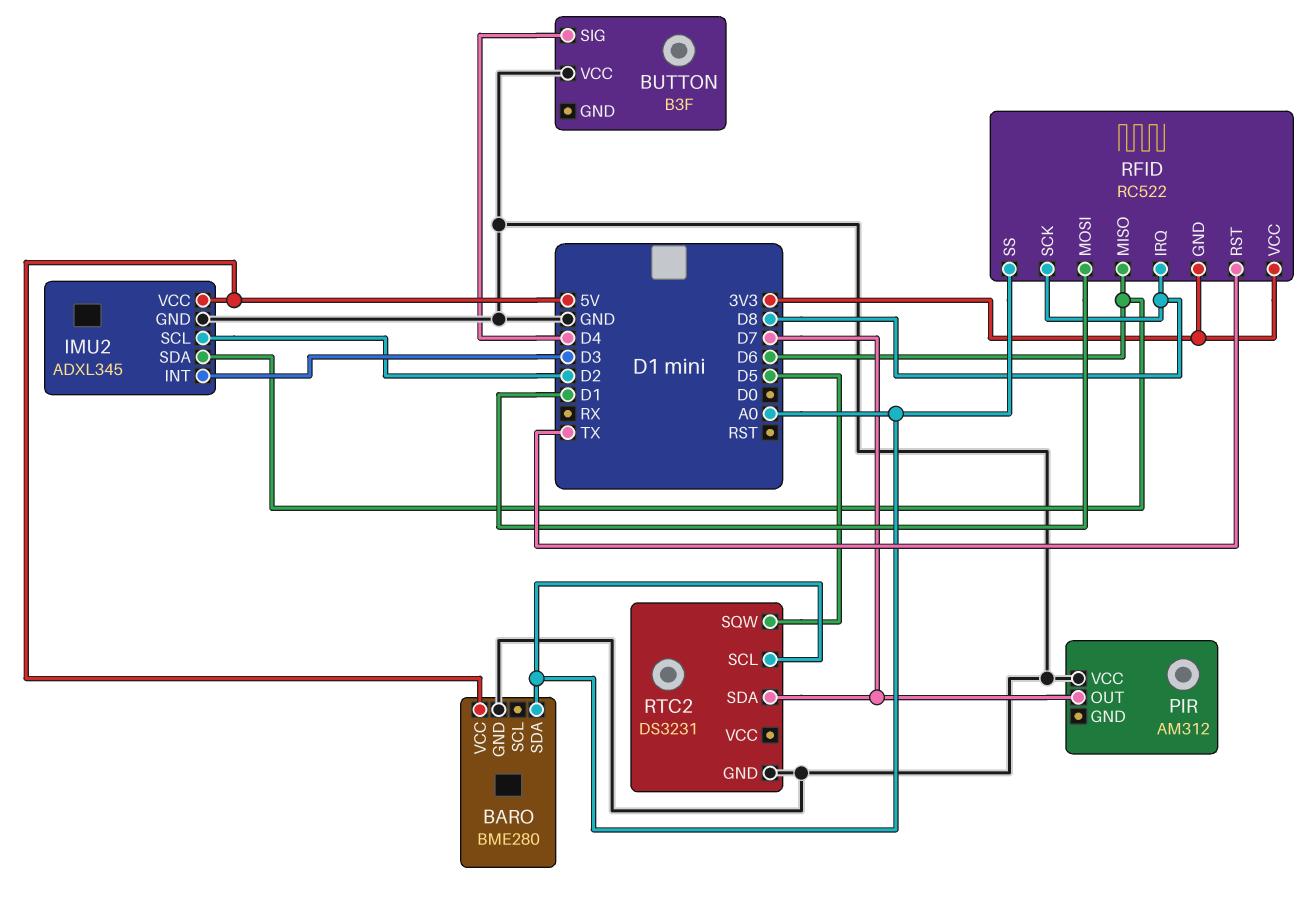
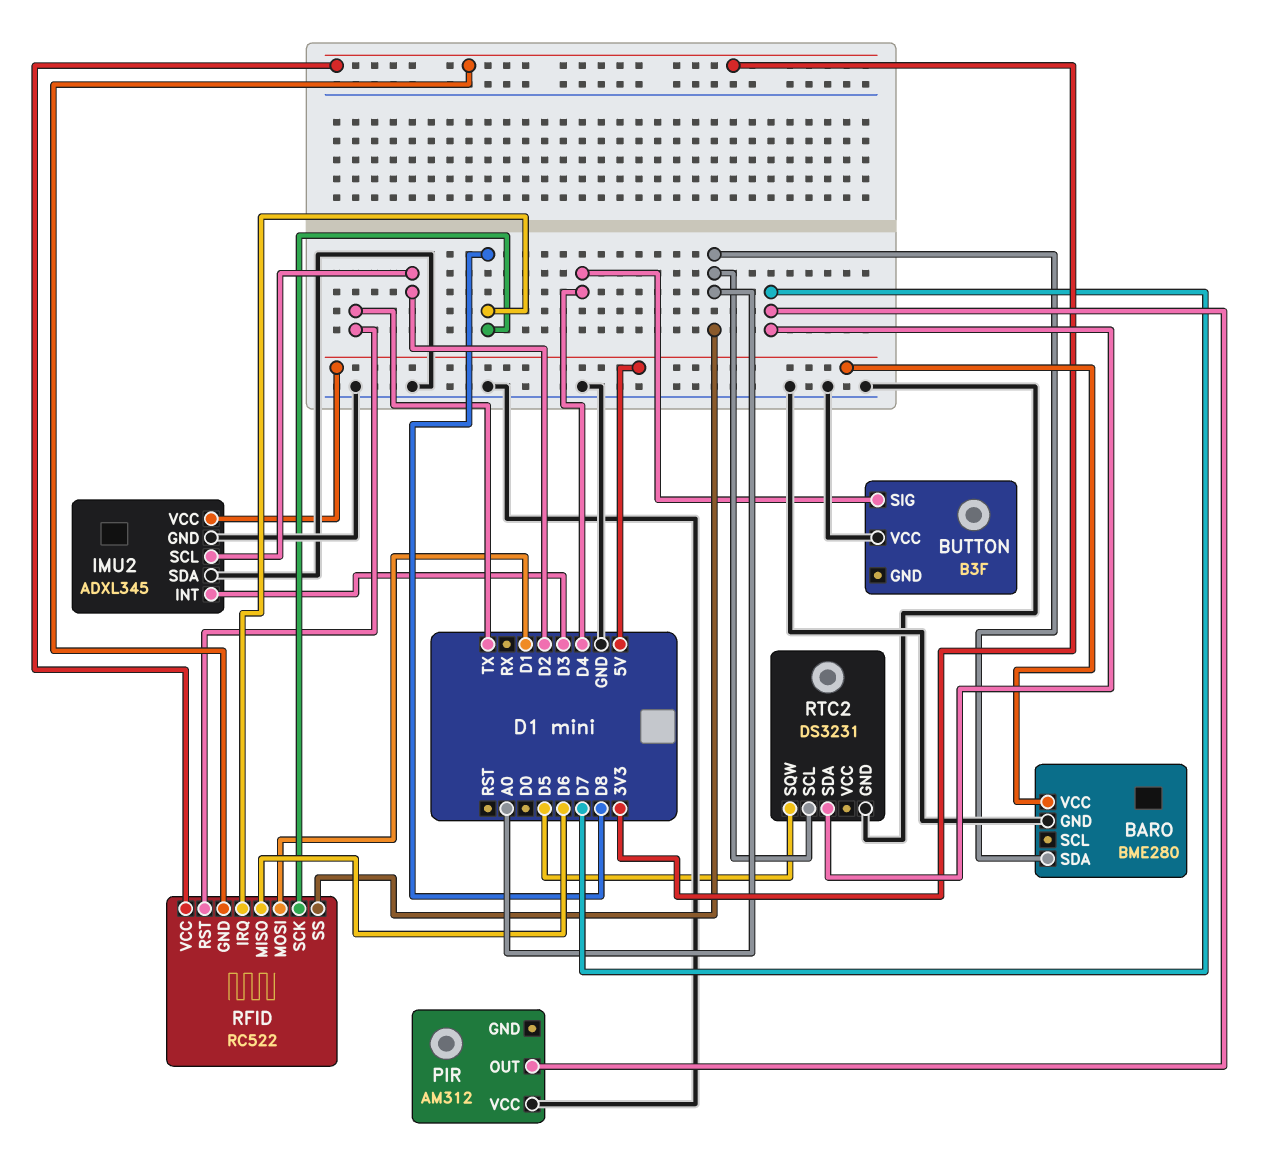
IMU2 pin SDA: D6 -> GND

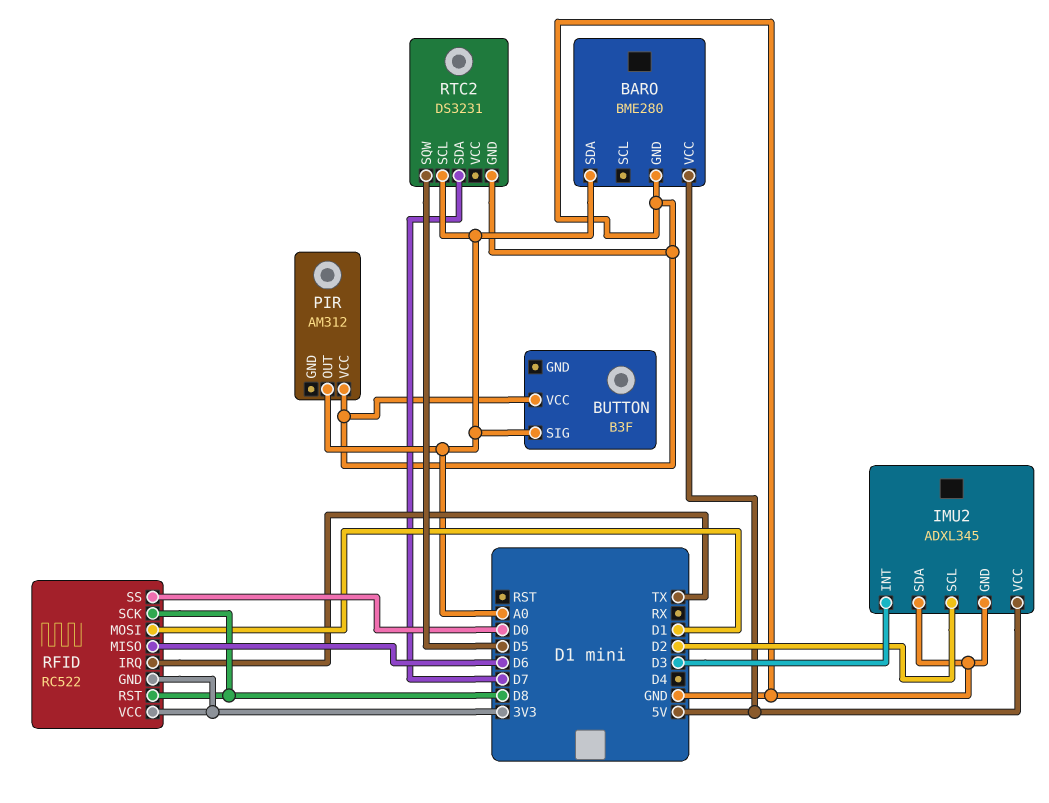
BUTTON pin SIG: D4 -> A0
PIR pin OUT: D7 -> A0
RFID pin IRQ: D8 -> TX
RFID pin RST: TX -> D8
RFID pin SS: A0 -> D0

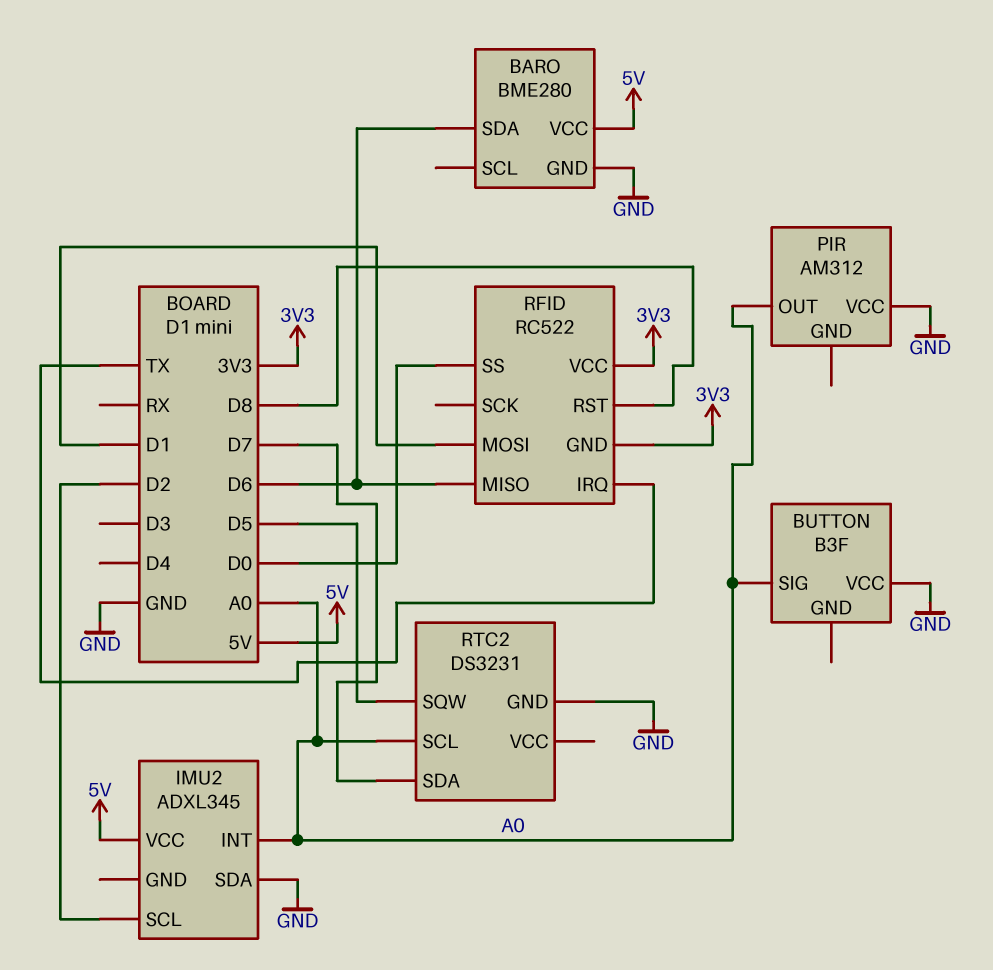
BARO pin SDA: A0 -> D6
IMU2 pin GND: GND -> none
IMU2 pin INT: D3 -> A0
RFID pin SCK: D8 -> none

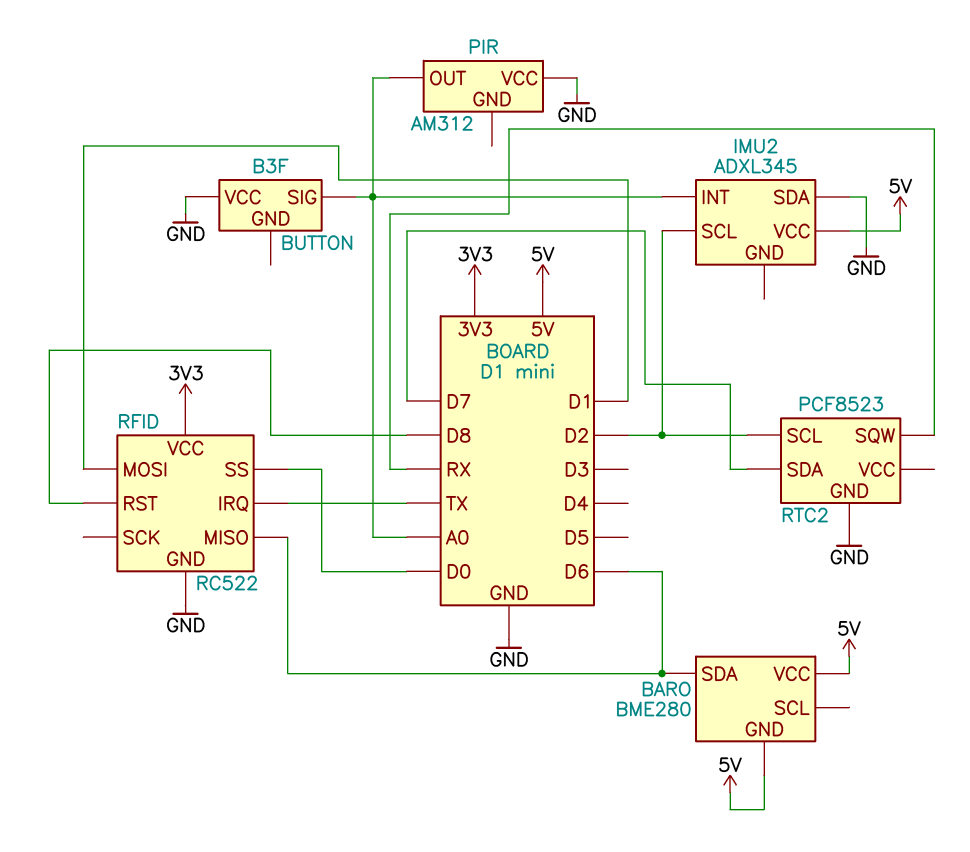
BARO pin GND: GND -> 5V
RFID pin GND: 3V3 -> GND
RTC2: DS3231 -> PCF8523
RTC2 pin SCL: A0 -> D2
RTC2 pin SQW: D5 -> RX

